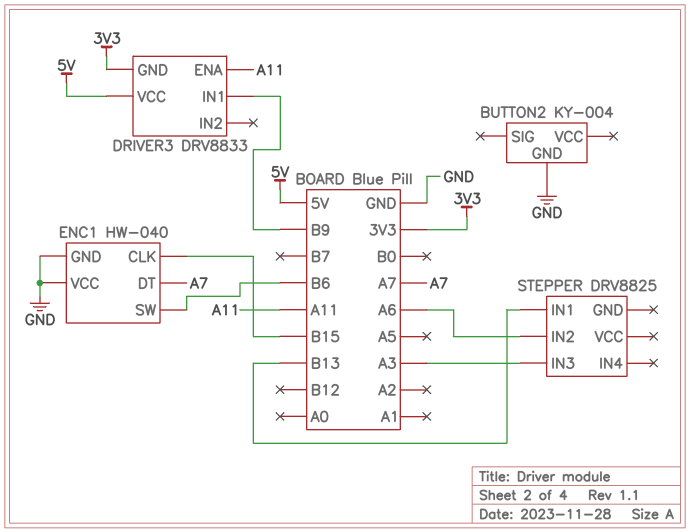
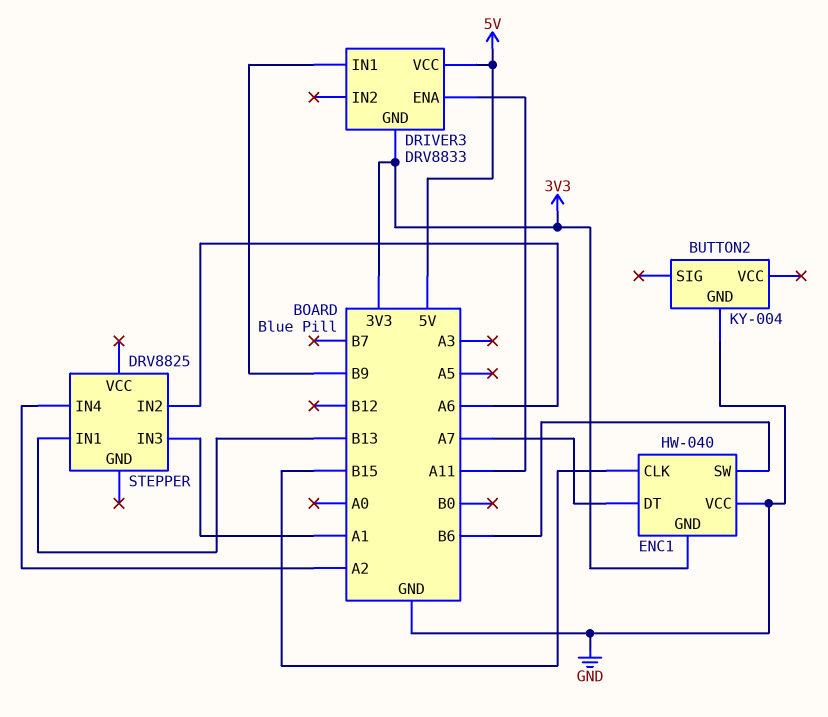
ENC1 pin GND: GND -> 3V3
STEPPER pin IN3: A3 -> A1
STEPPER pin IN4: none -> A2

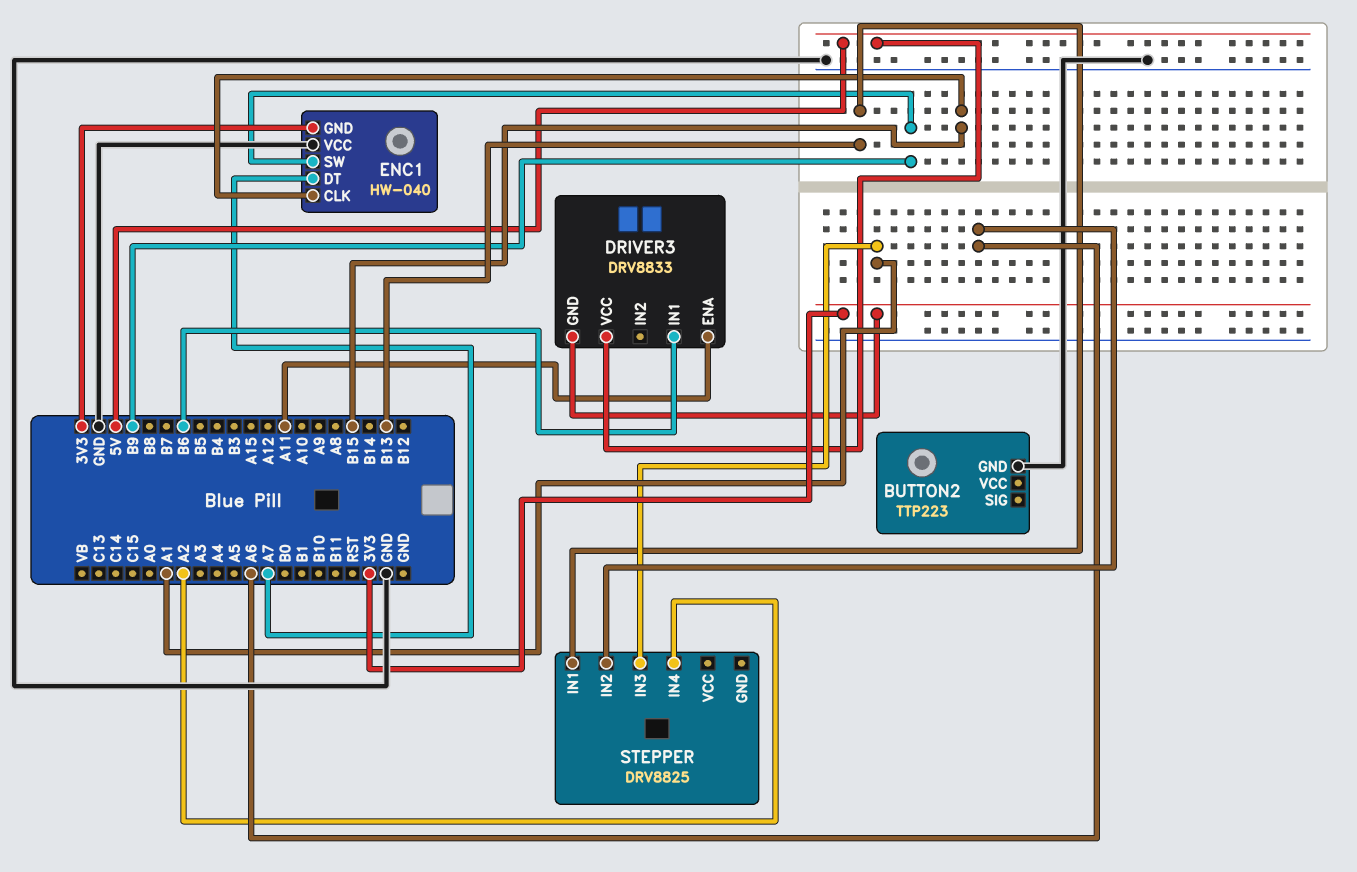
BUTTON2: KY-004 -> TTP223
DRIVER3 pin IN1: B9 -> B6
ENC1 pin SW: B6 -> B9

